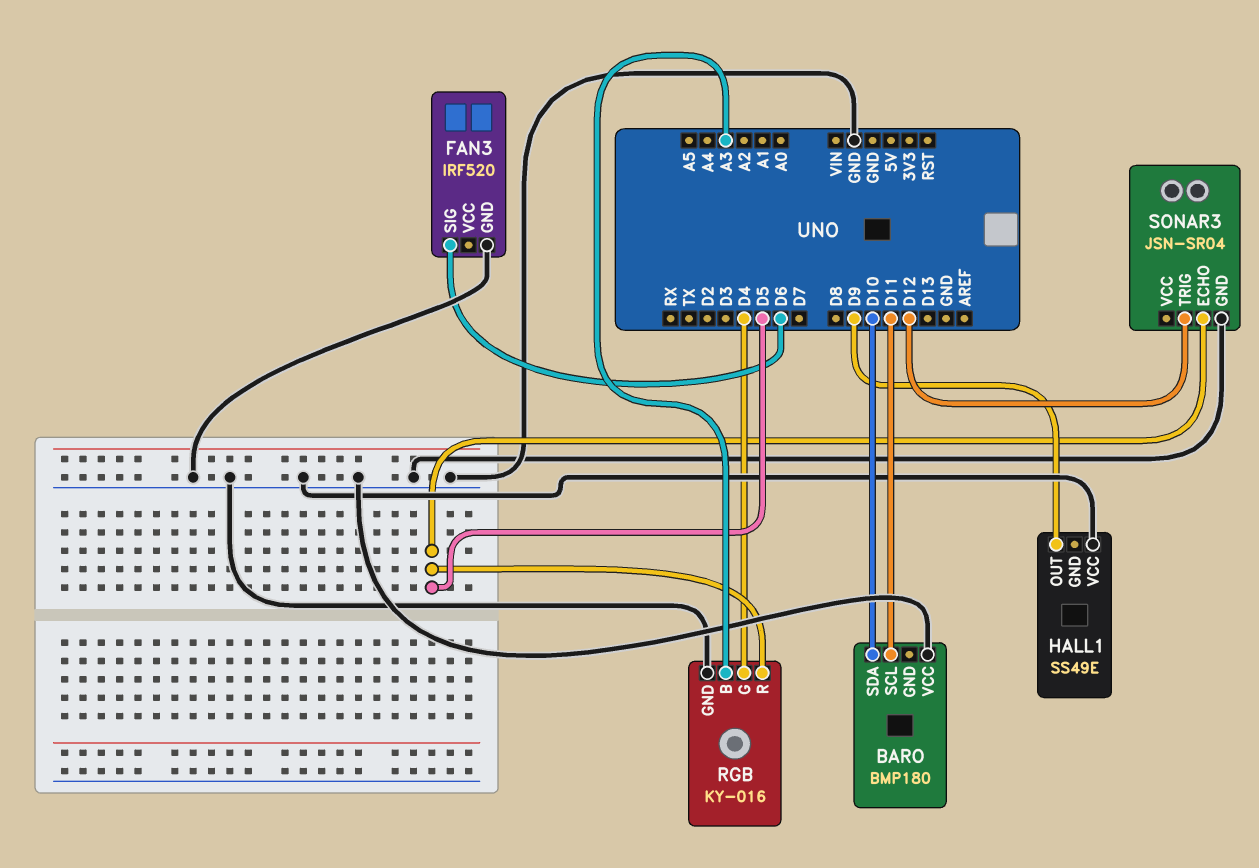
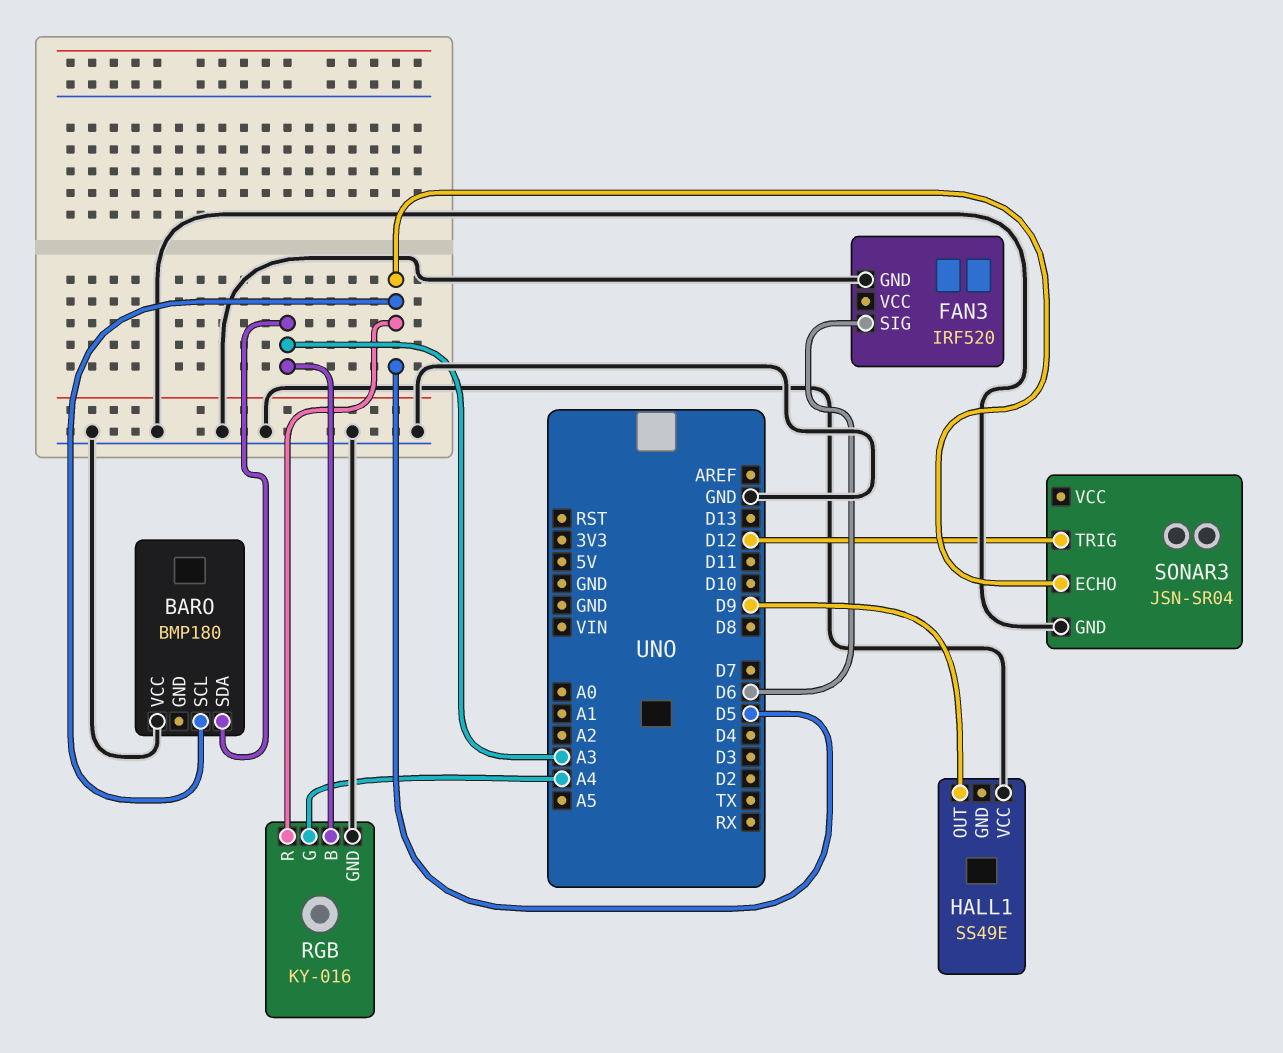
BARO pin SCL: D11 -> D5
BARO pin SDA: D10 -> A3
RGB pin G: D4 -> A4

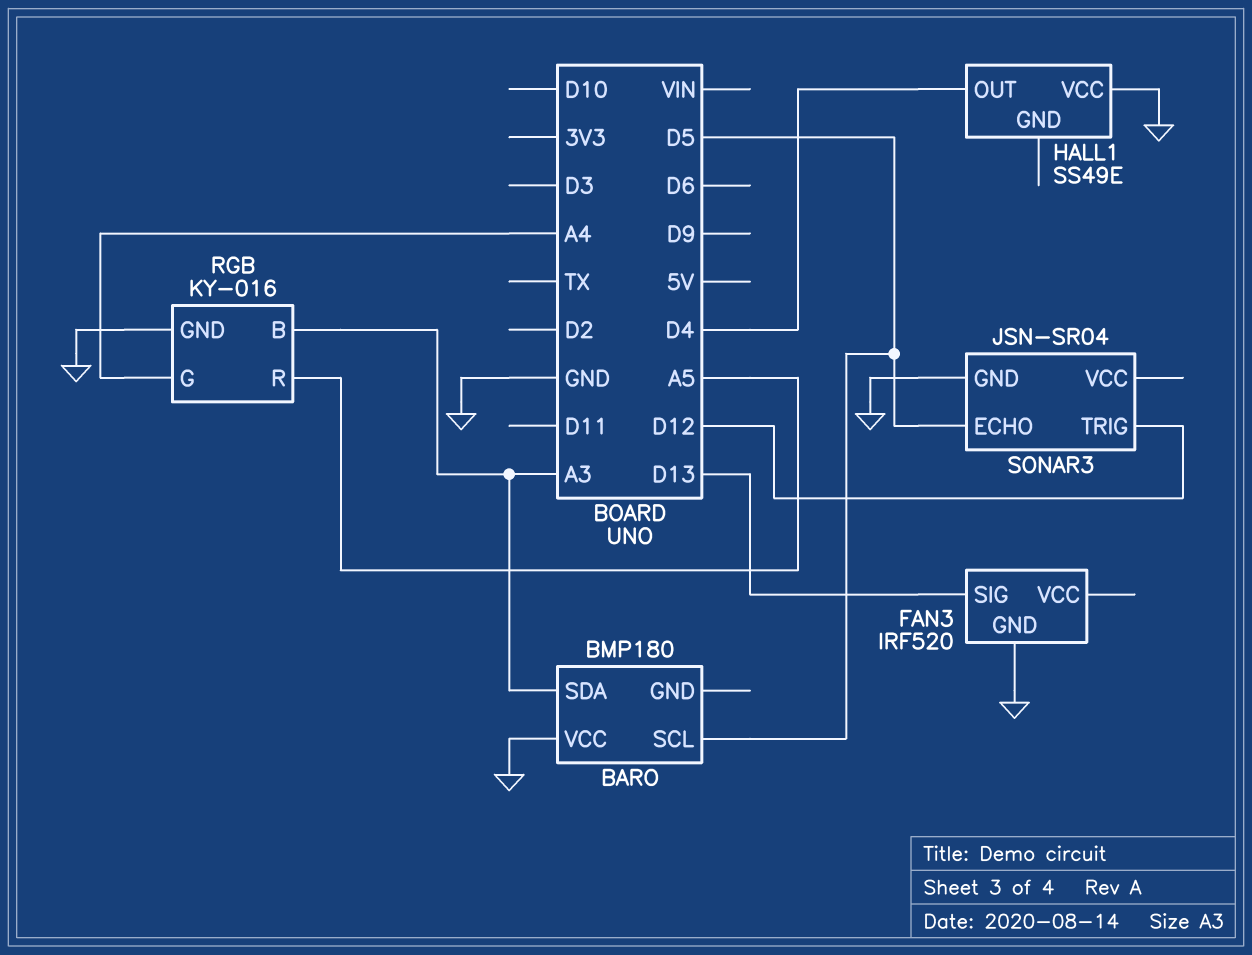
FAN3 pin SIG: D6 -> D13
HALL1 pin OUT: D9 -> D4
RGB pin R: D5 -> A5

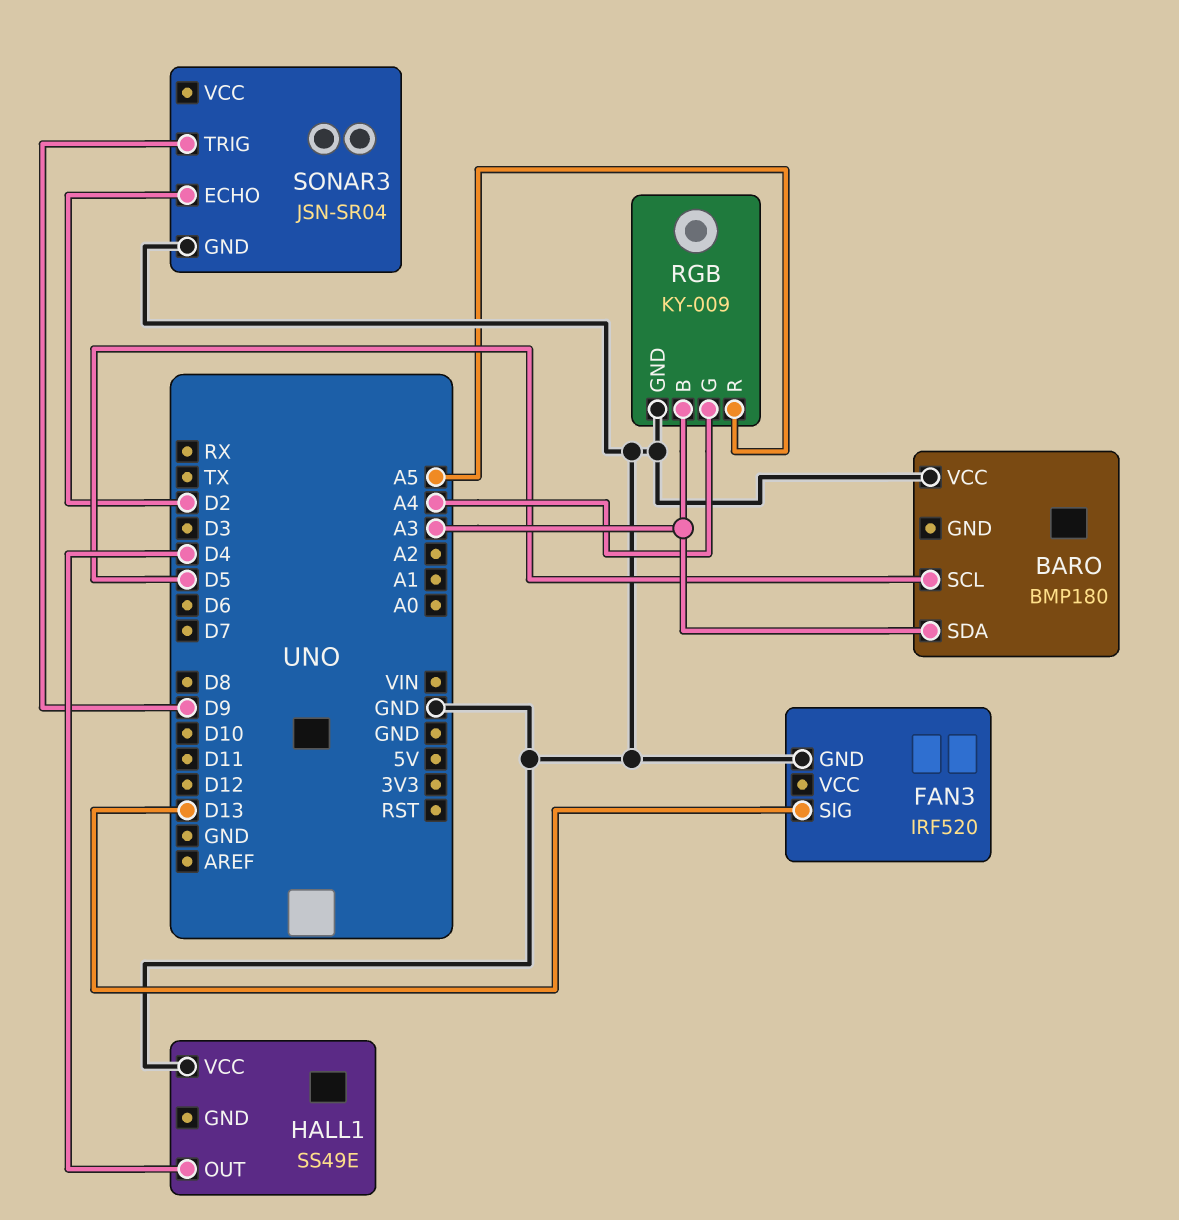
RGB: KY-016 -> KY-009
SONAR3 pin ECHO: D5 -> D2
SONAR3 pin TRIG: D12 -> D9

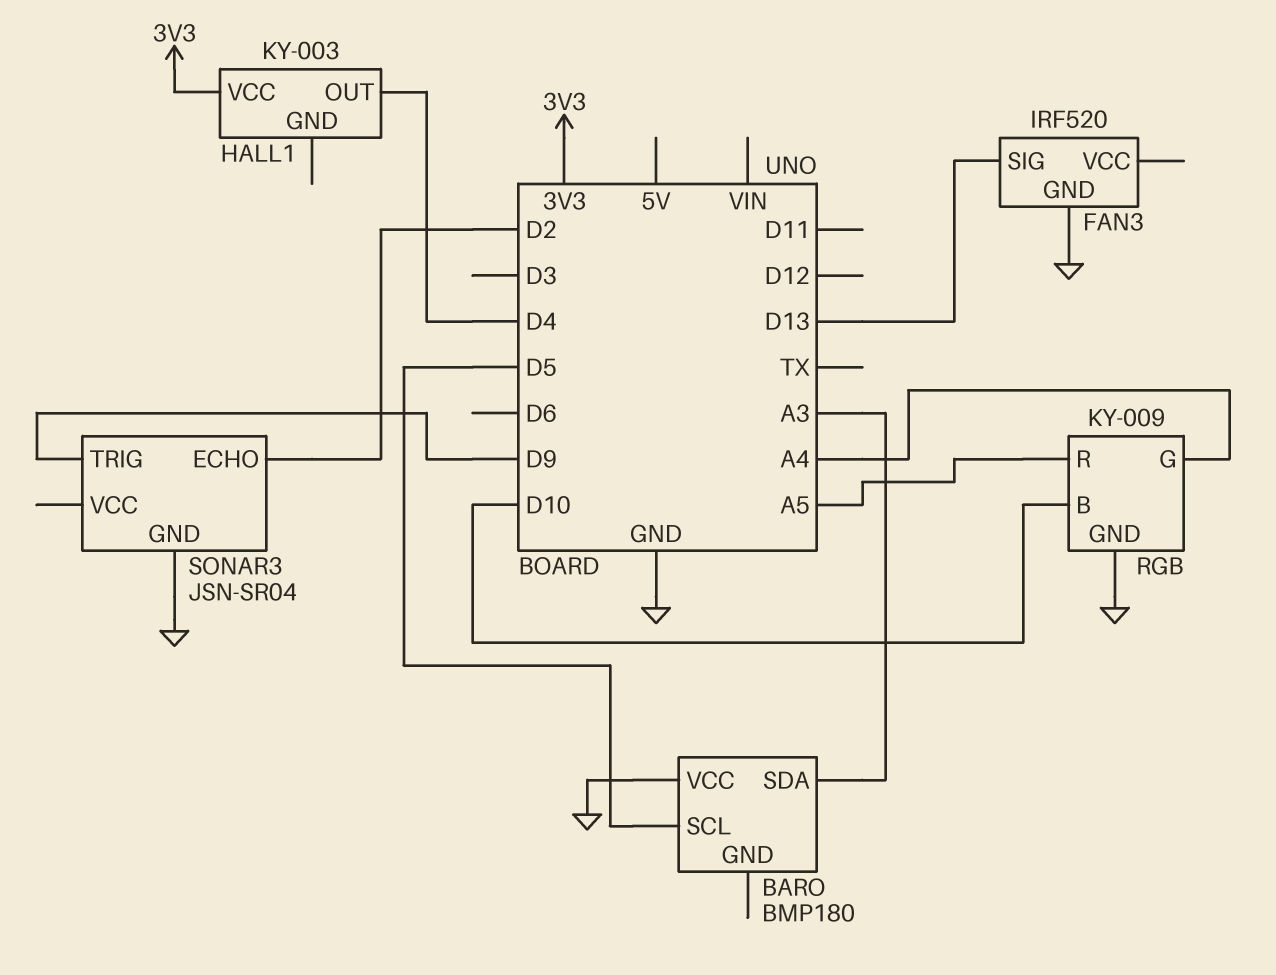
HALL1: SS49E -> KY-003
HALL1 pin VCC: GND -> 3V3
RGB pin B: A3 -> D10

